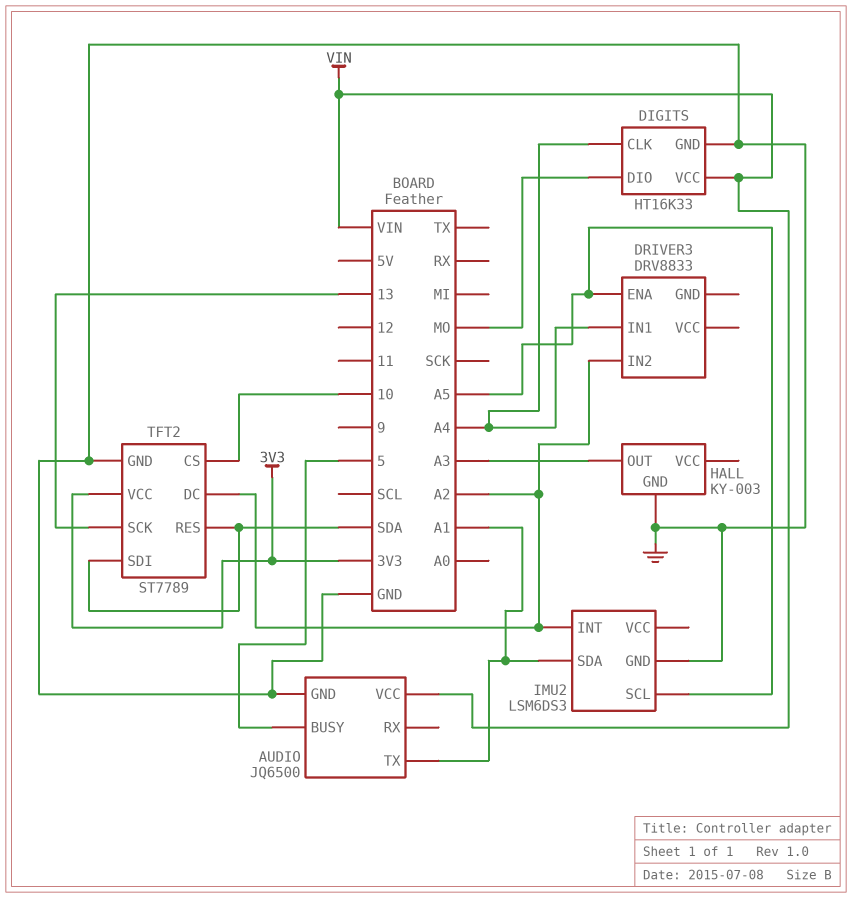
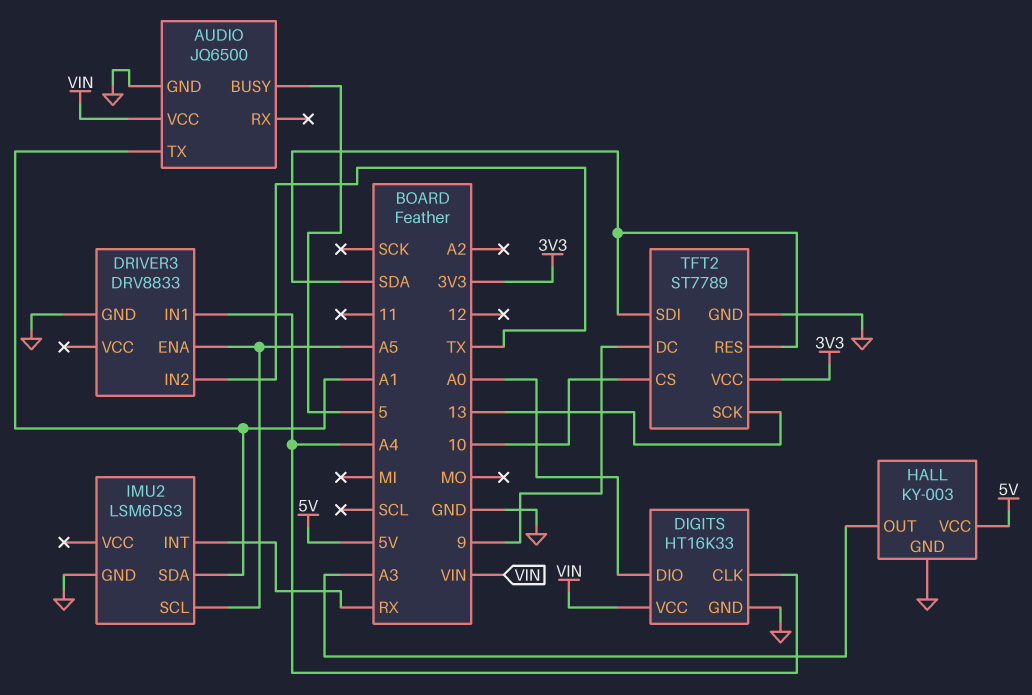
DIGITS pin DIO: MO -> A0
DRIVER3 pin GND: none -> GND
DRIVER3 pin IN2: A2 -> TX
HALL pin VCC: none -> 5V
IMU2 pin INT: A2 -> RX
TFT2 pin DC: A2 -> 9

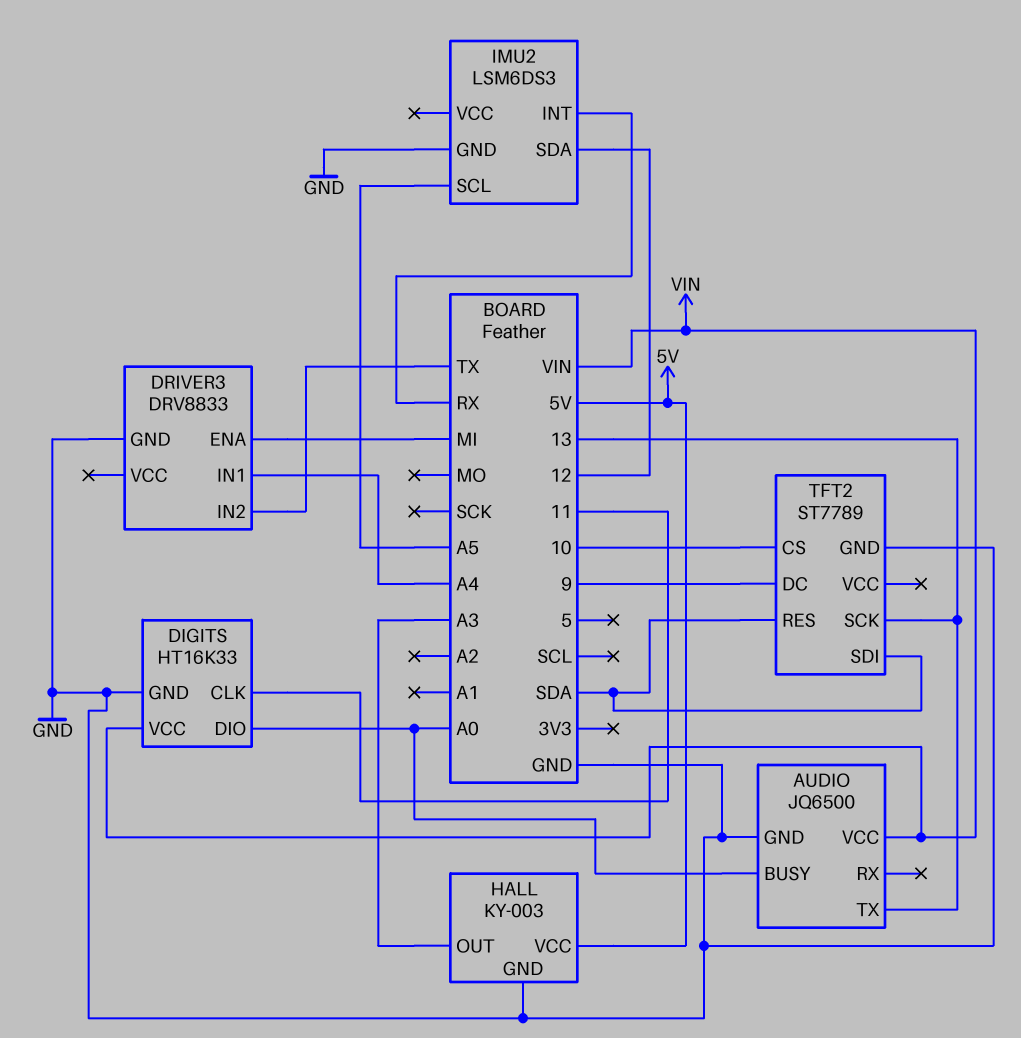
AUDIO pin BUSY: 5 -> A0
AUDIO pin TX: A1 -> 13
DIGITS pin CLK: A4 -> 11
DRIVER3 pin ENA: A5 -> MI
IMU2 pin SDA: A1 -> 12
TFT2 pin VCC: 3V3 -> none

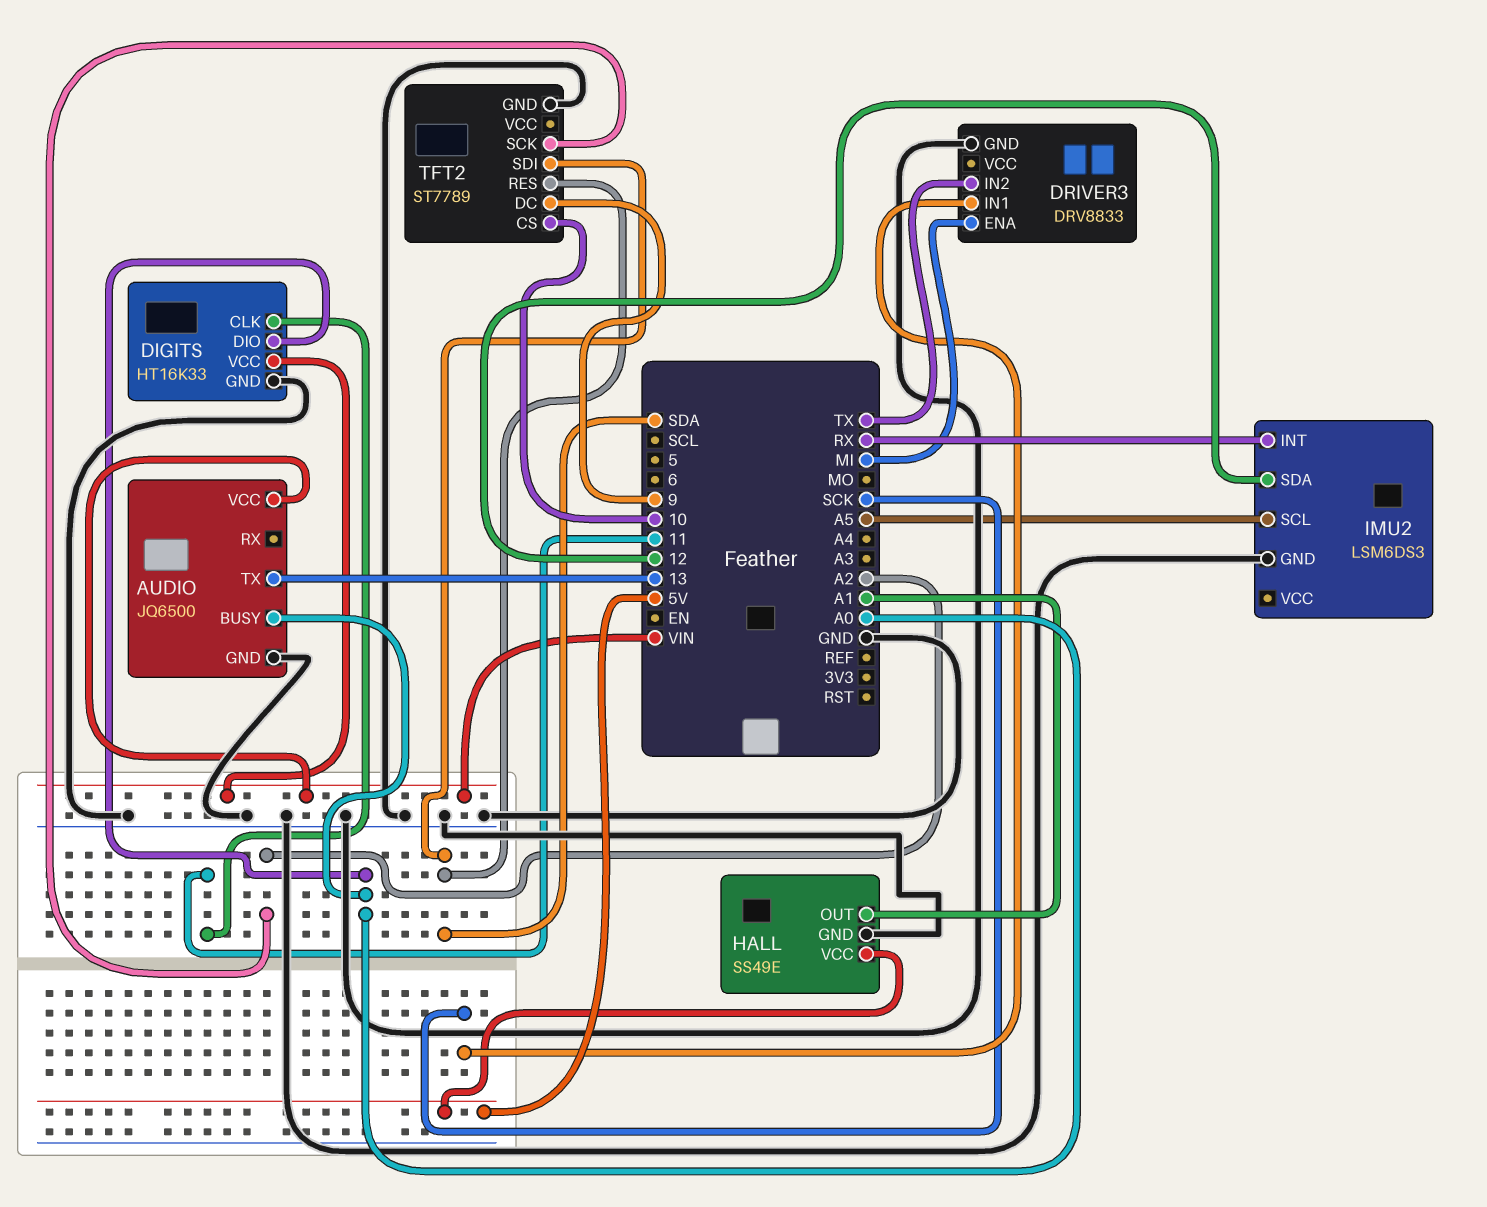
DRIVER3 pin IN1: A4 -> SCK
HALL: KY-003 -> SS49E
HALL pin OUT: A3 -> A1
TFT2 pin SCK: 13 -> A2

